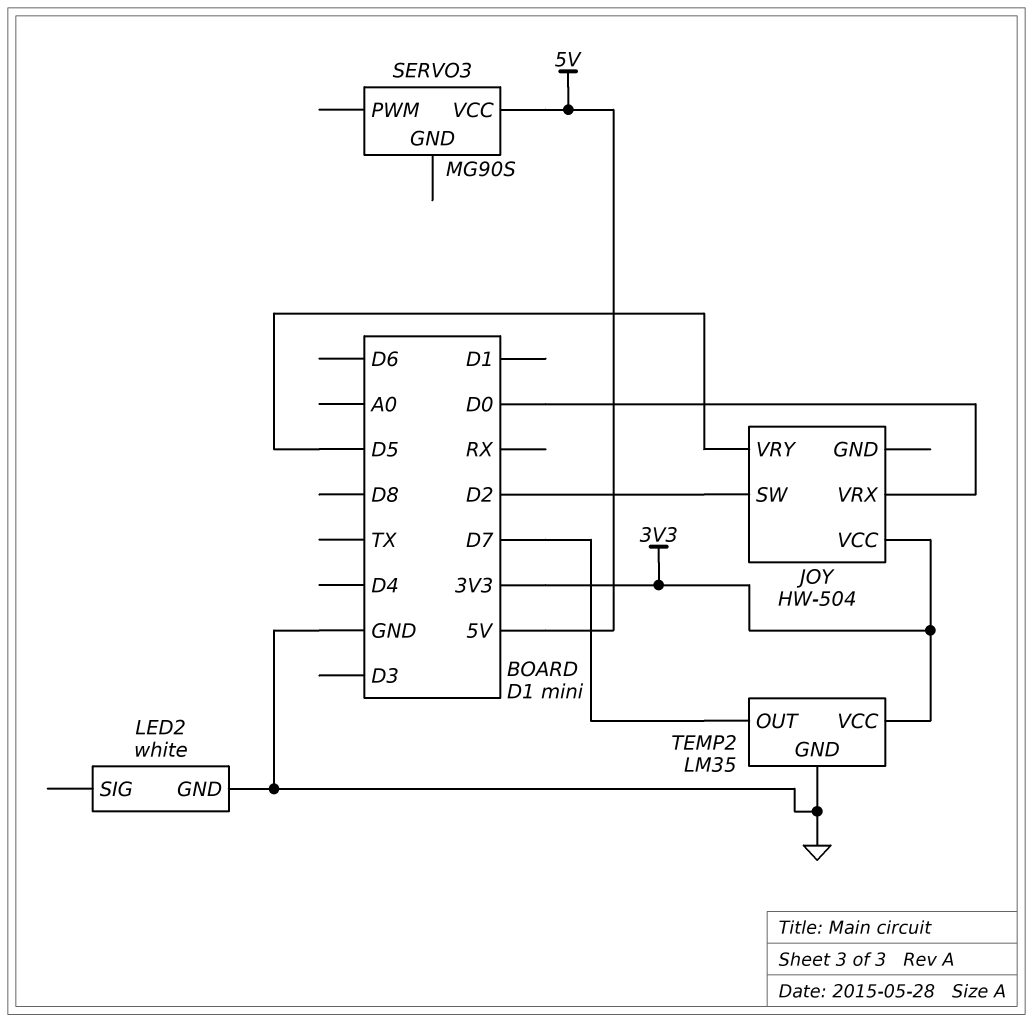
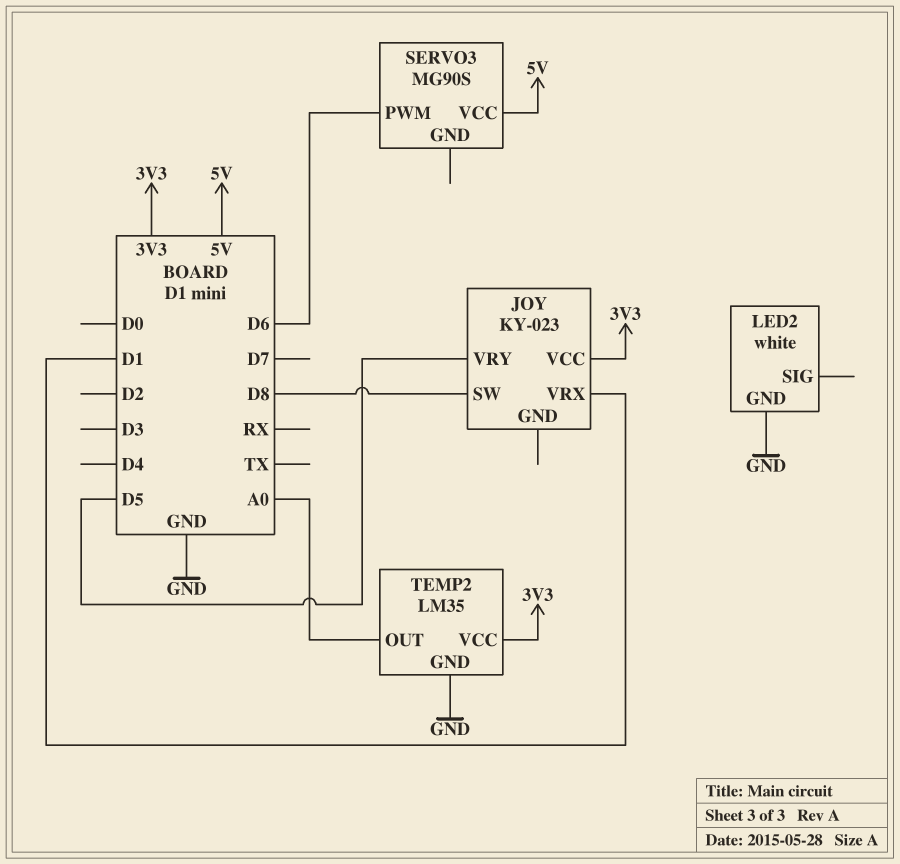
JOY: HW-504 -> KY-023
JOY pin SW: D2 -> D8
JOY pin VRX: D0 -> D1
SERVO3 pin PWM: none -> D6
TEMP2 pin OUT: D7 -> A0

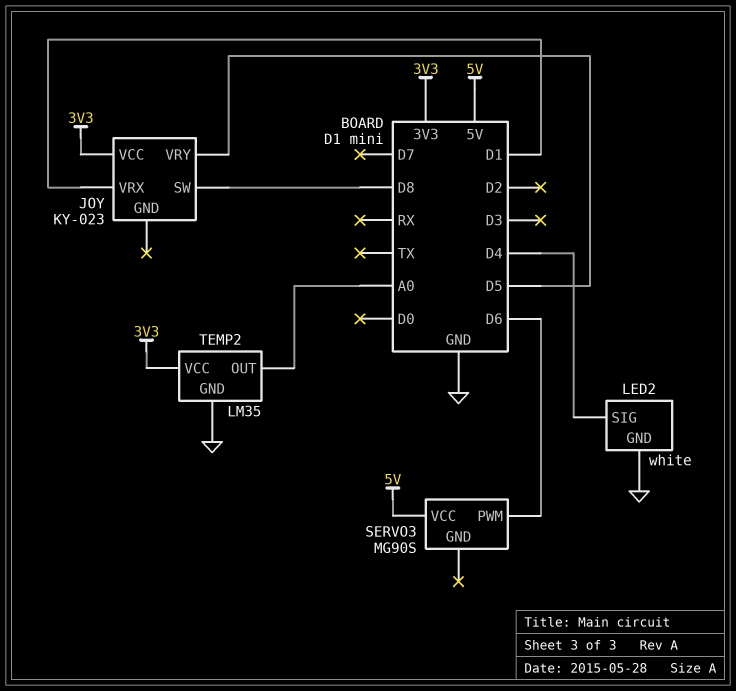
LED2 pin SIG: none -> D4

